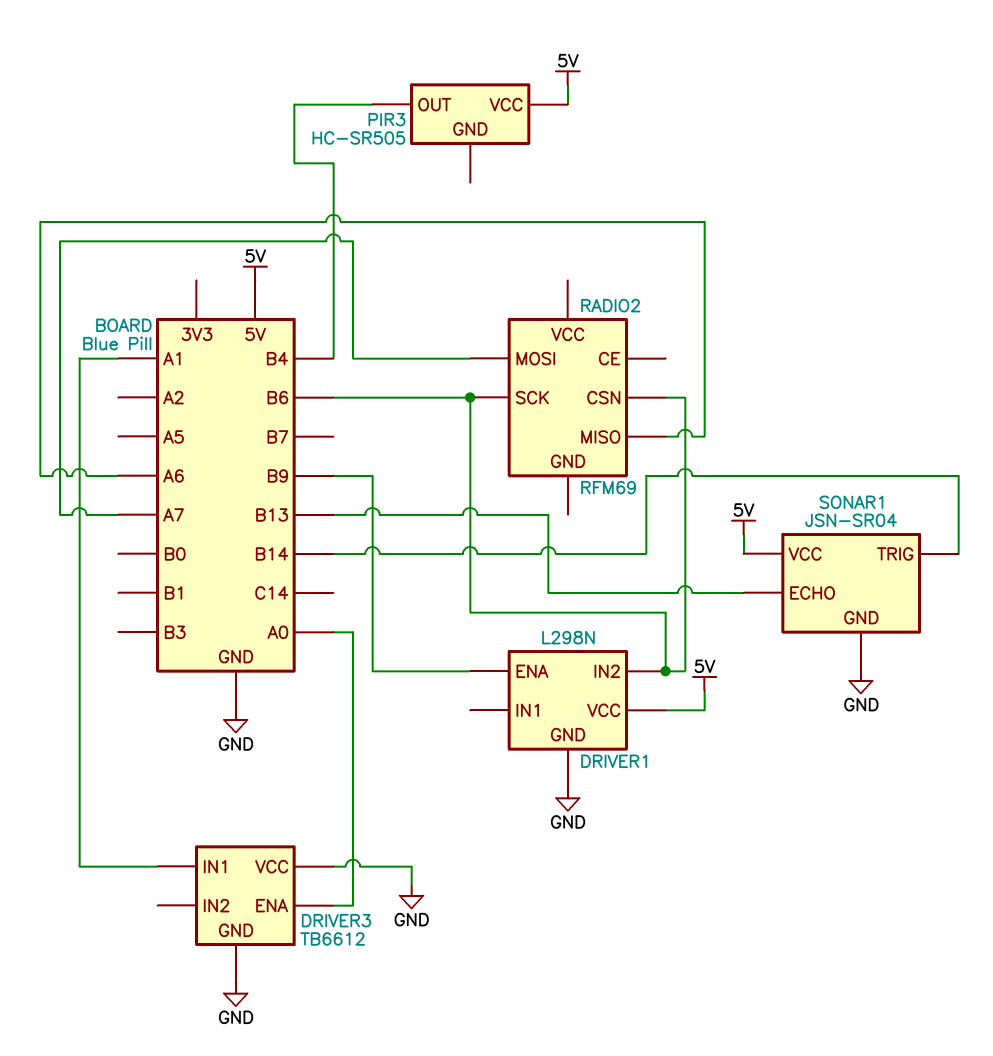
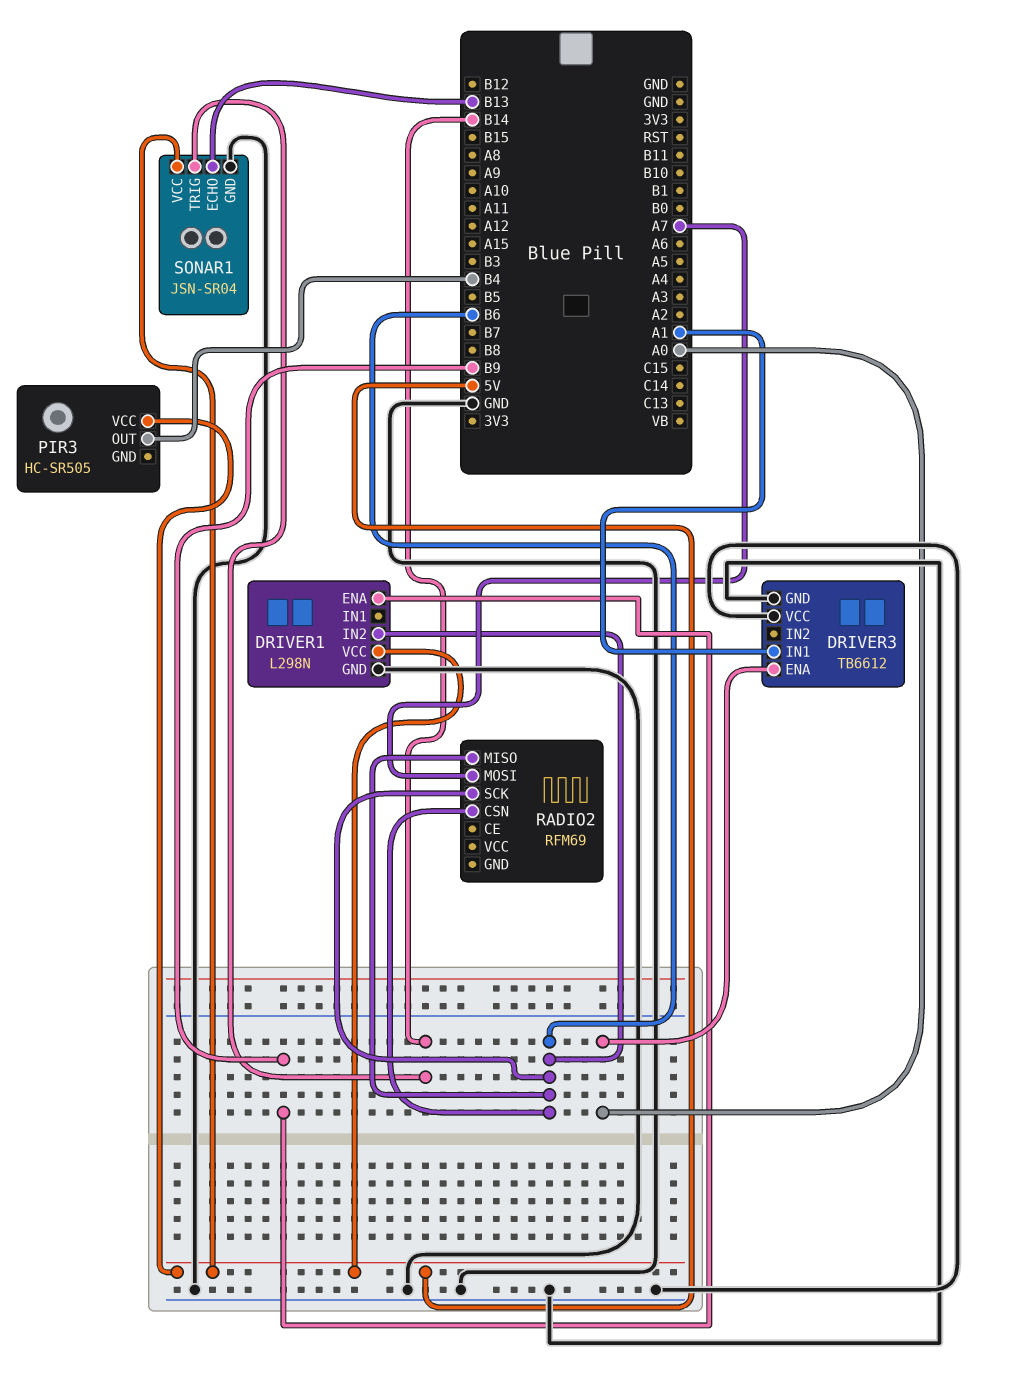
RADIO2 pin MISO: A6 -> B6

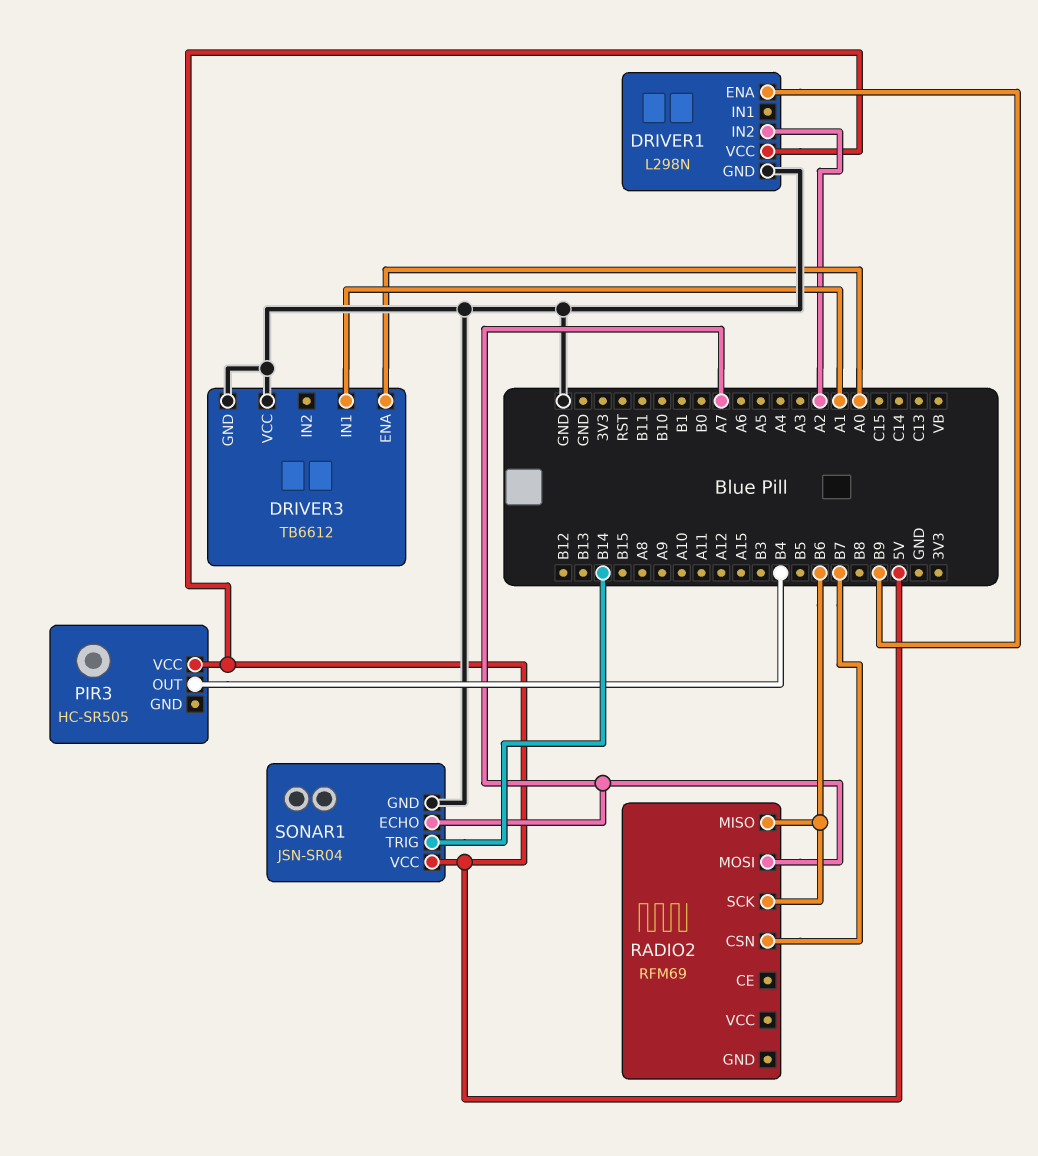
DRIVER1 pin IN2: B6 -> A2
RADIO2 pin CSN: B6 -> B7
SONAR1 pin ECHO: B13 -> A7

